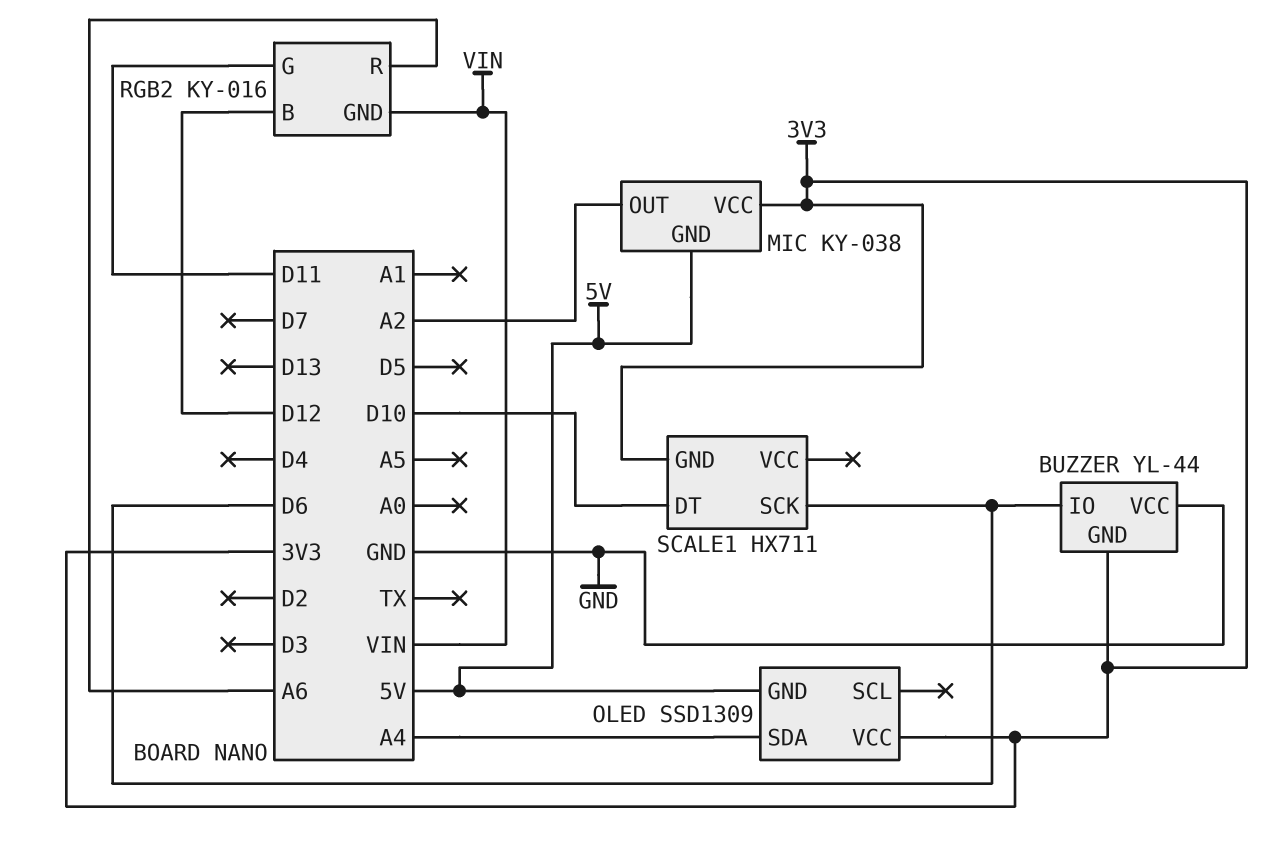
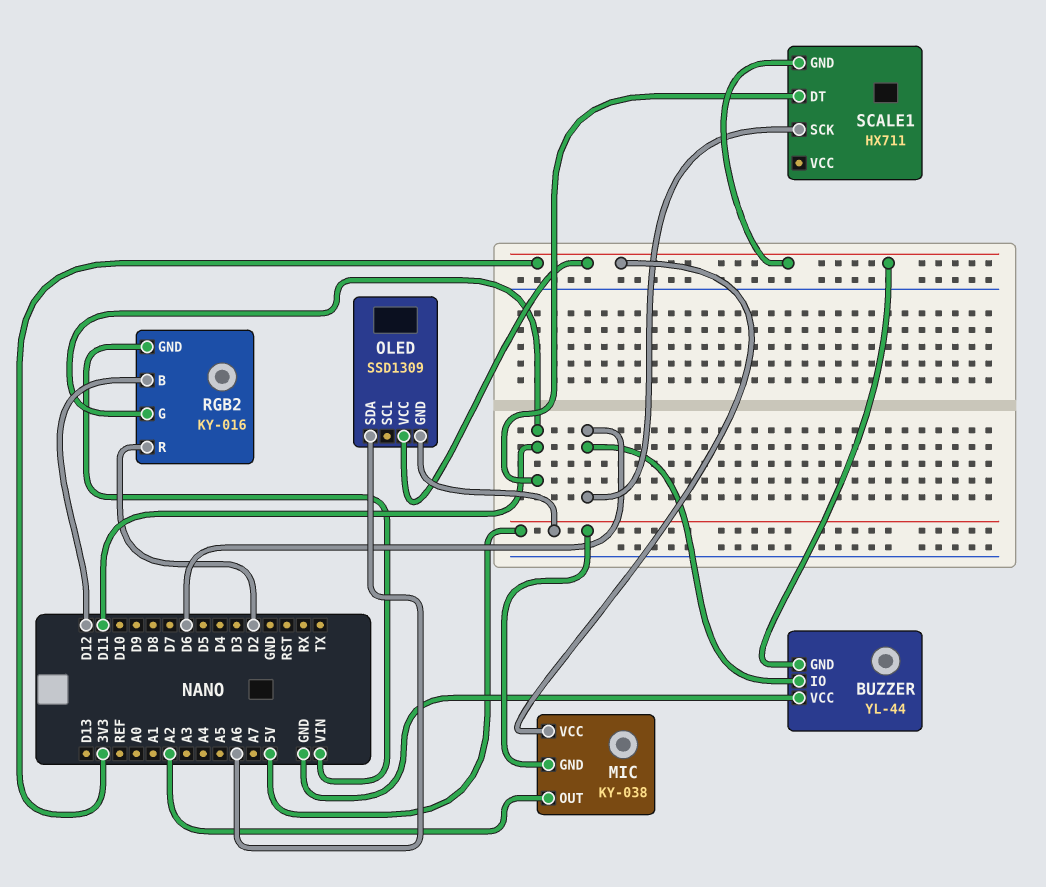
OLED pin SDA: A4 -> A6
RGB2 pin R: A6 -> D2
SCALE1 pin DT: D10 -> D11

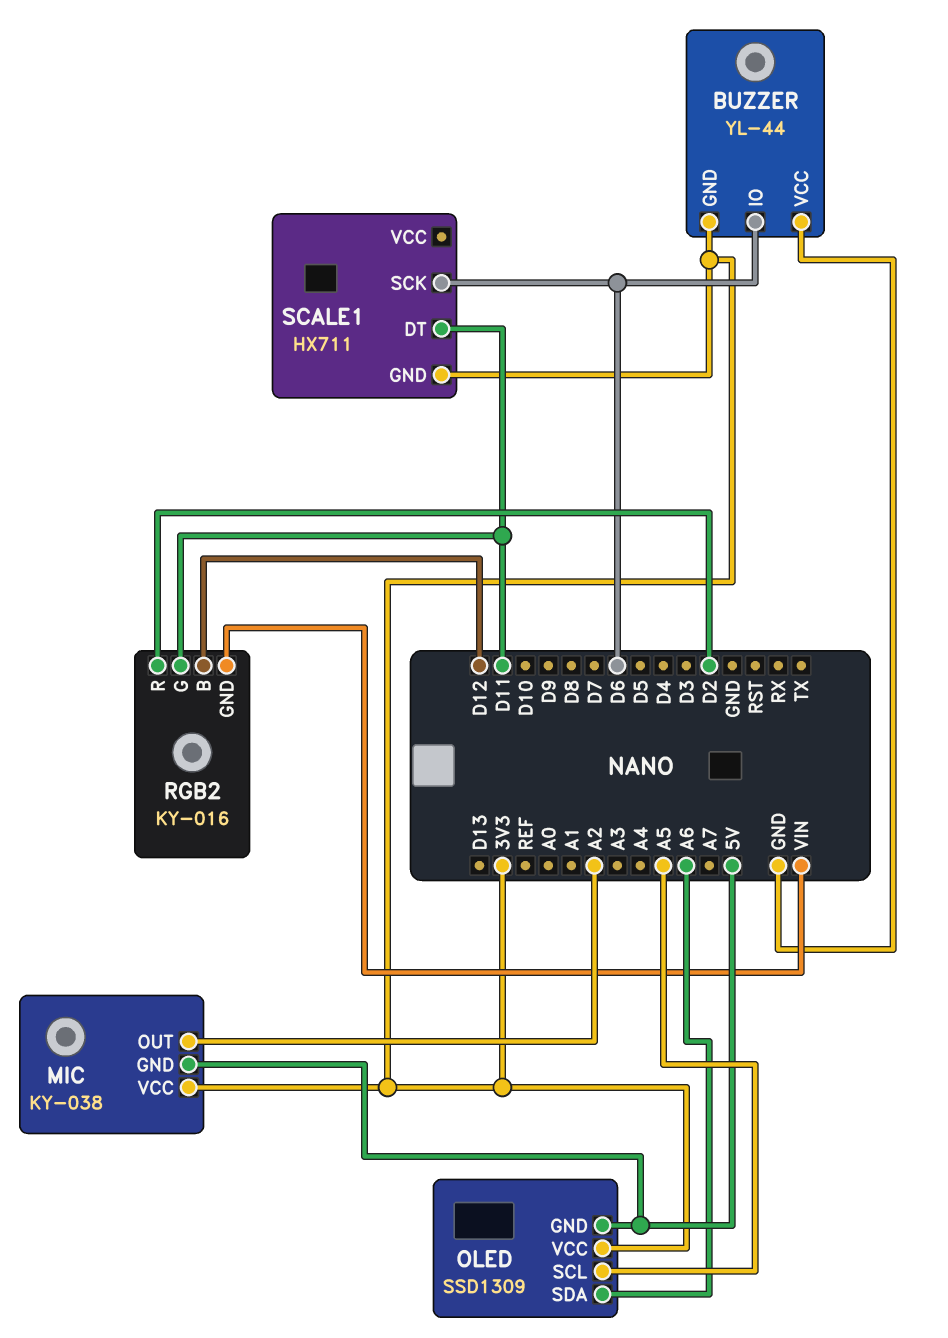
OLED pin SCL: none -> A5

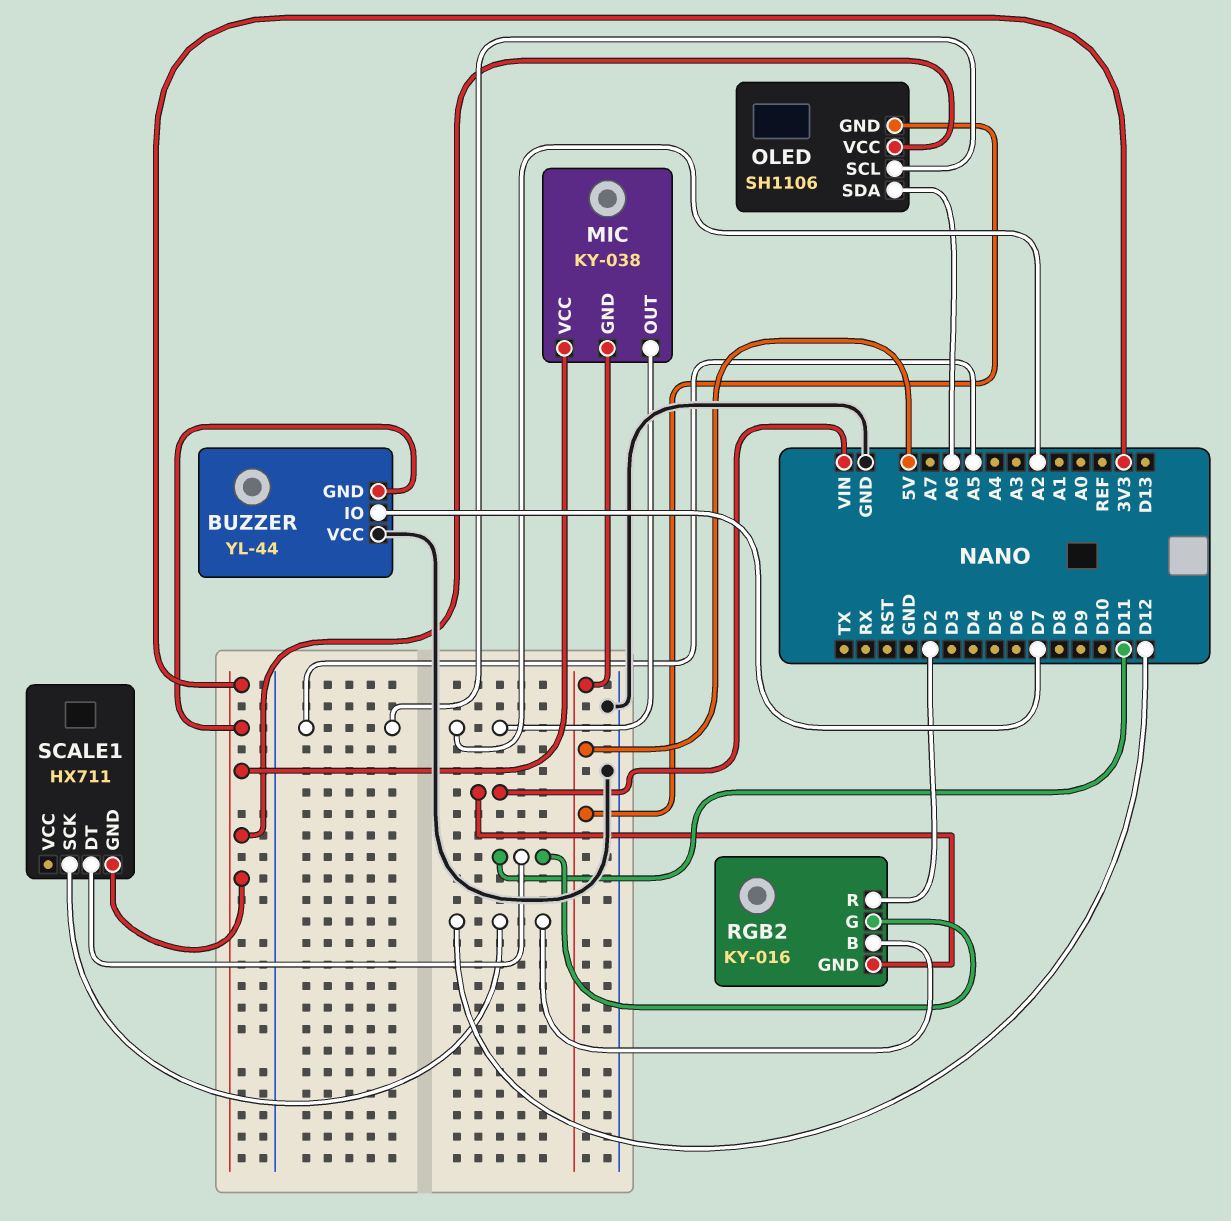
BUZZER pin IO: D6 -> D7
OLED: SSD1309 -> SH1106
SCALE1 pin SCK: D6 -> D12

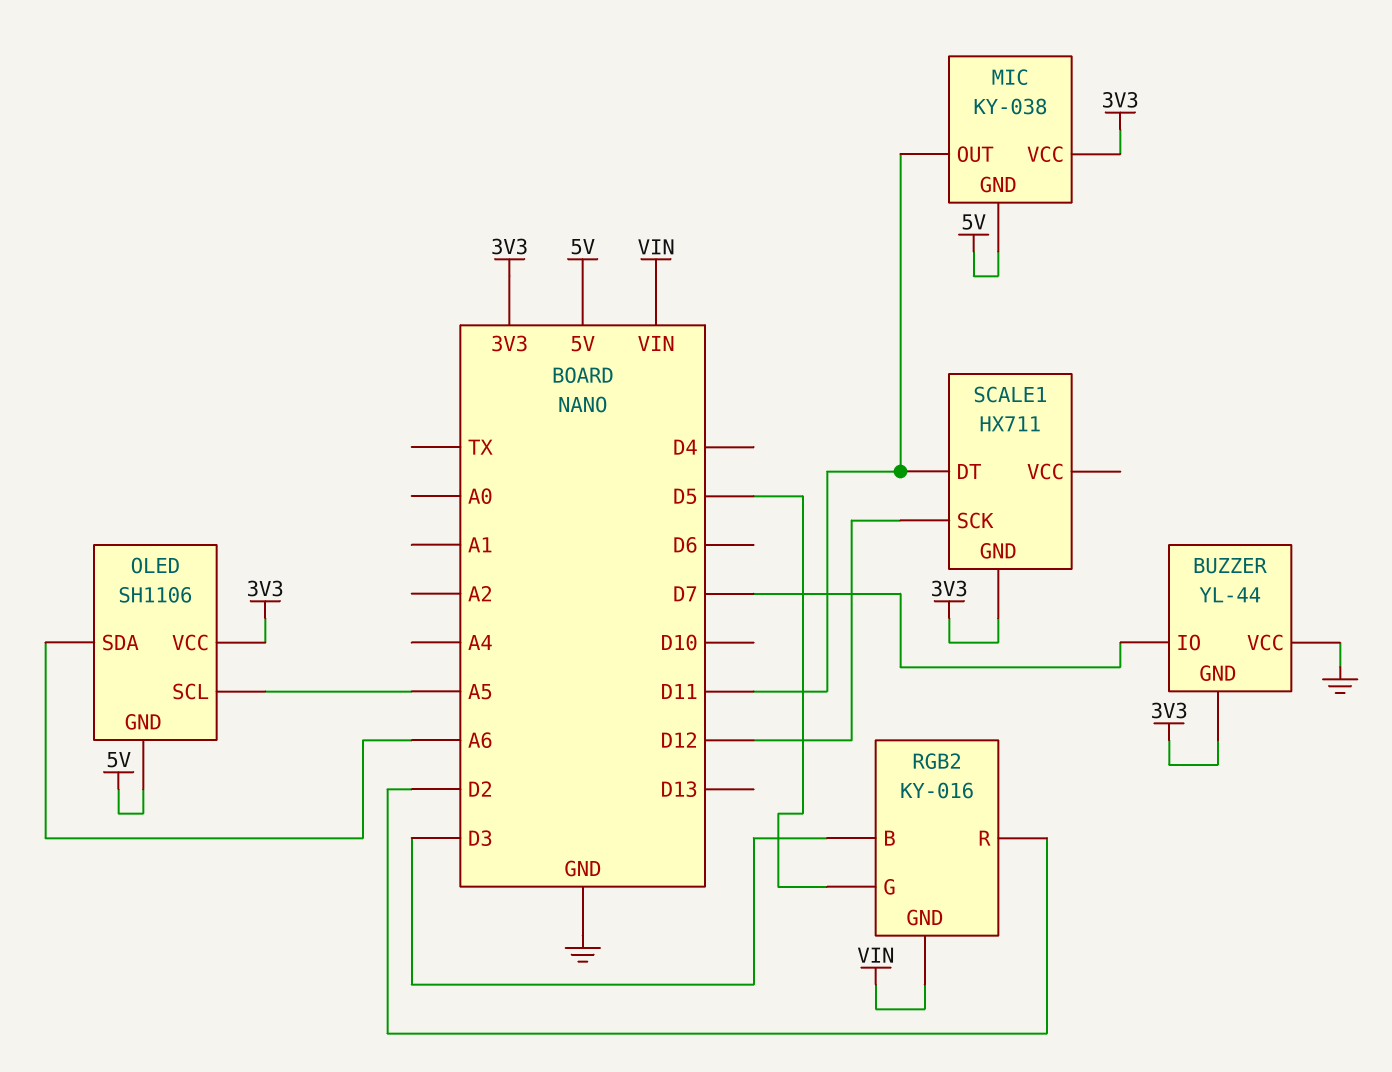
MIC pin OUT: A2 -> D11
RGB2 pin B: D12 -> D3
RGB2 pin G: D11 -> D5

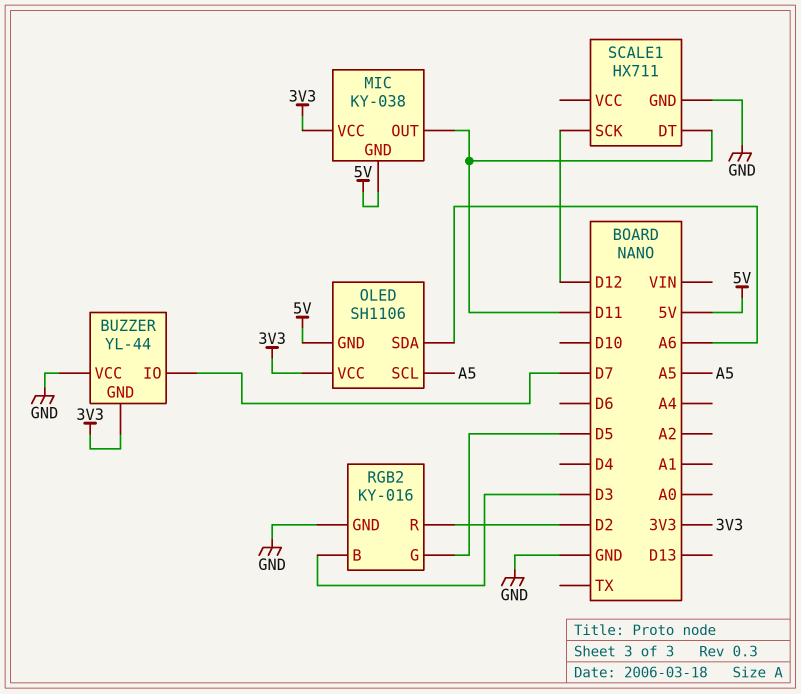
RGB2 pin GND: VIN -> GND
SCALE1 pin GND: 3V3 -> GND

